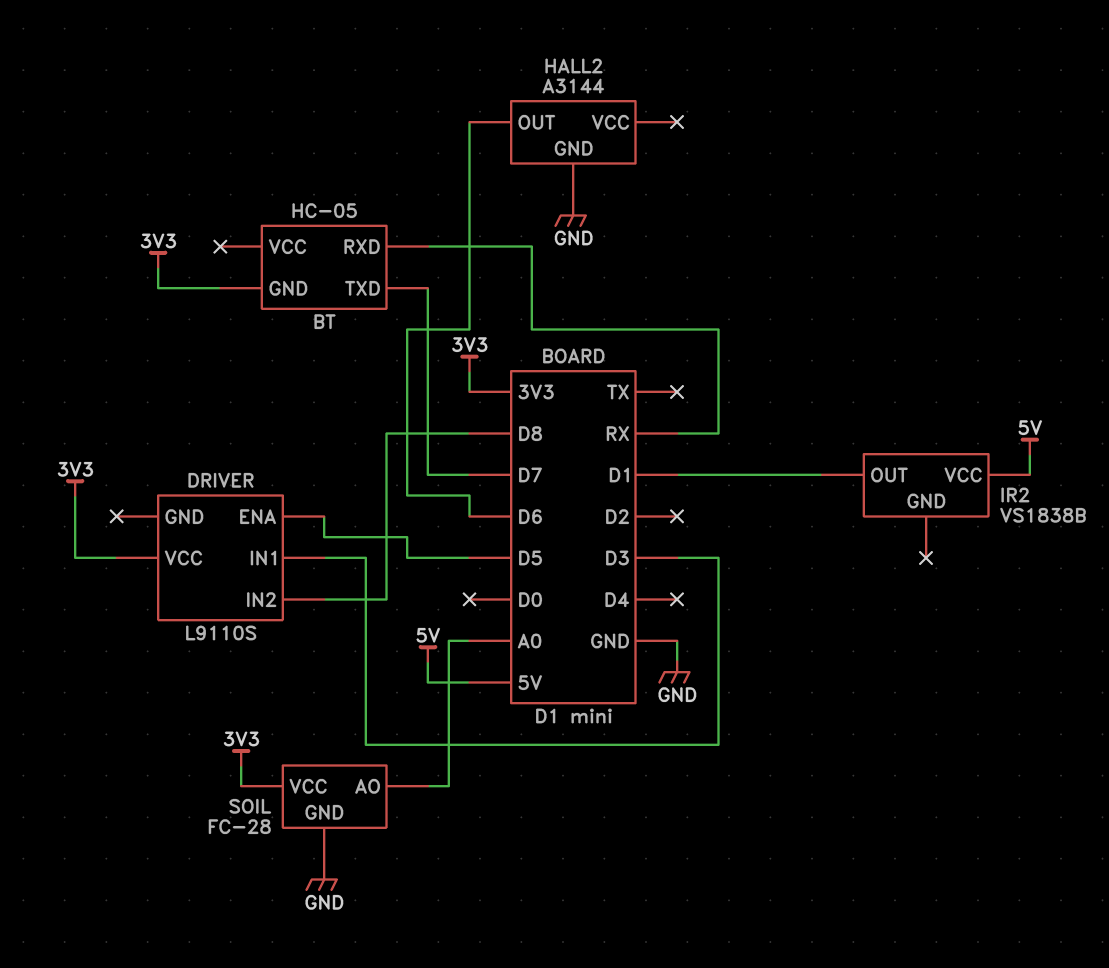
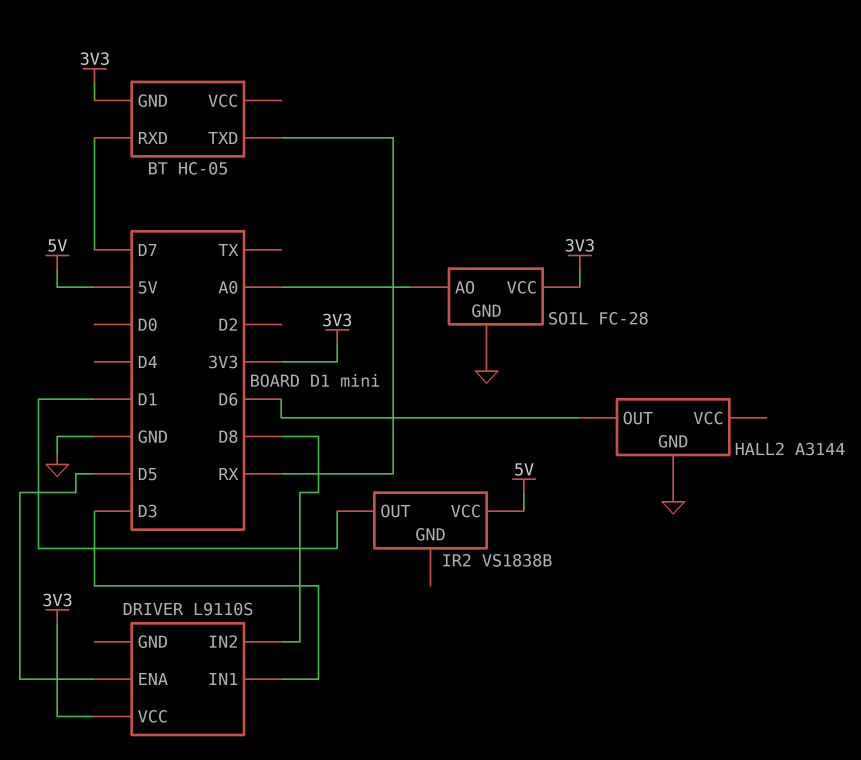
BT pin RXD: RX -> D7
BT pin TXD: D7 -> RX

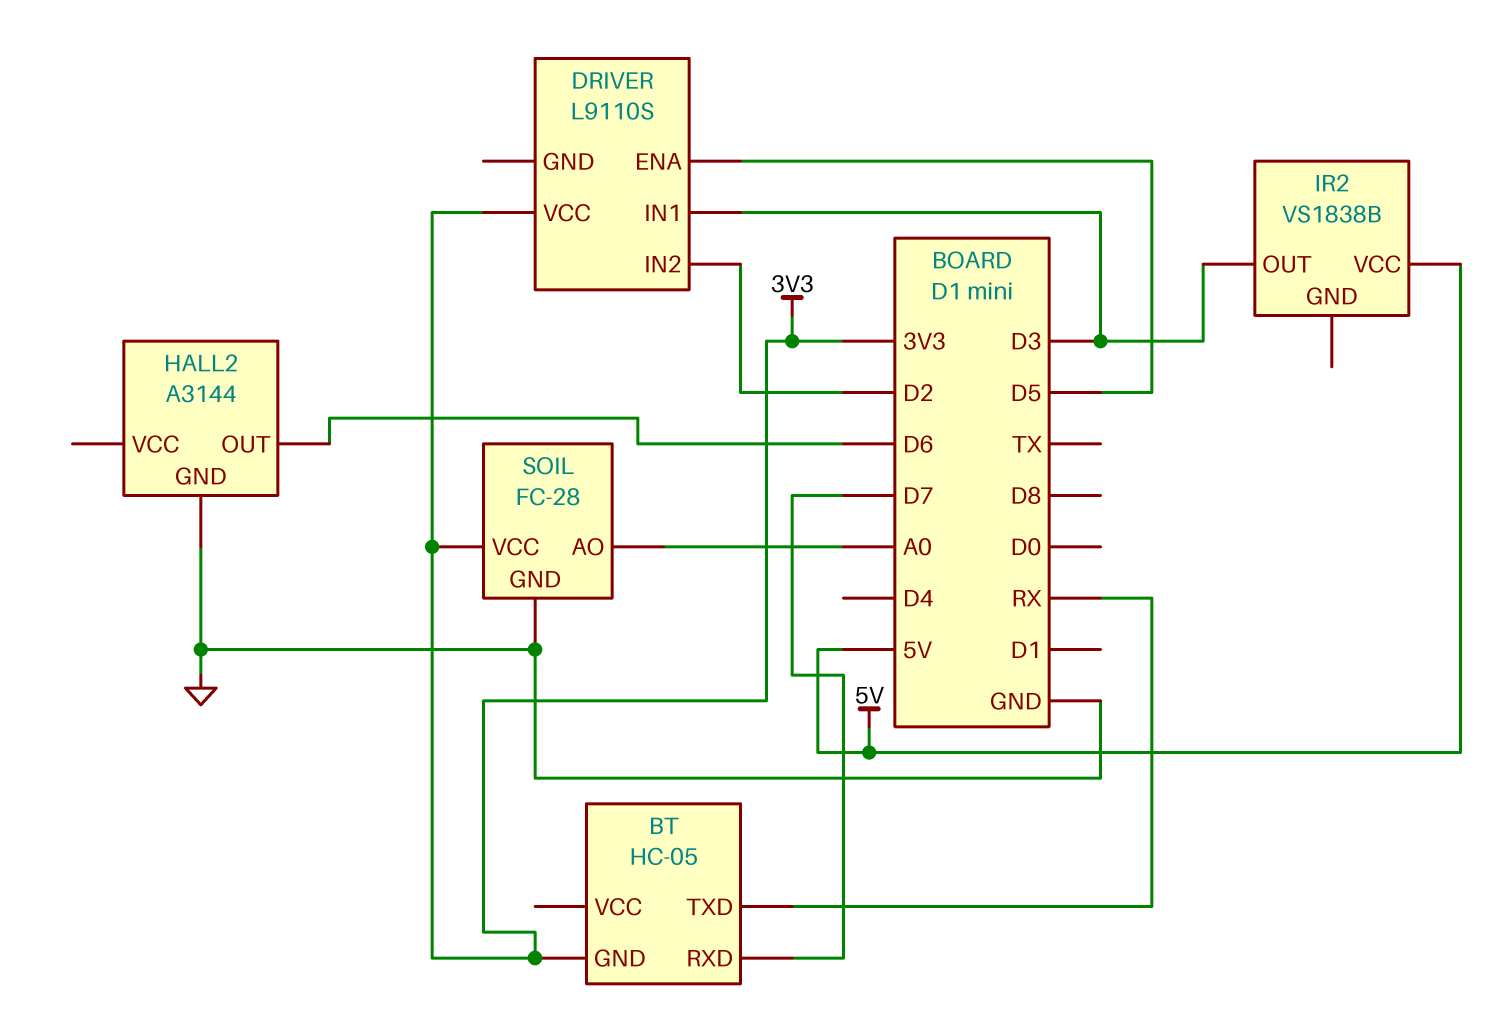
DRIVER pin IN2: D8 -> D2
IR2 pin OUT: D1 -> D3

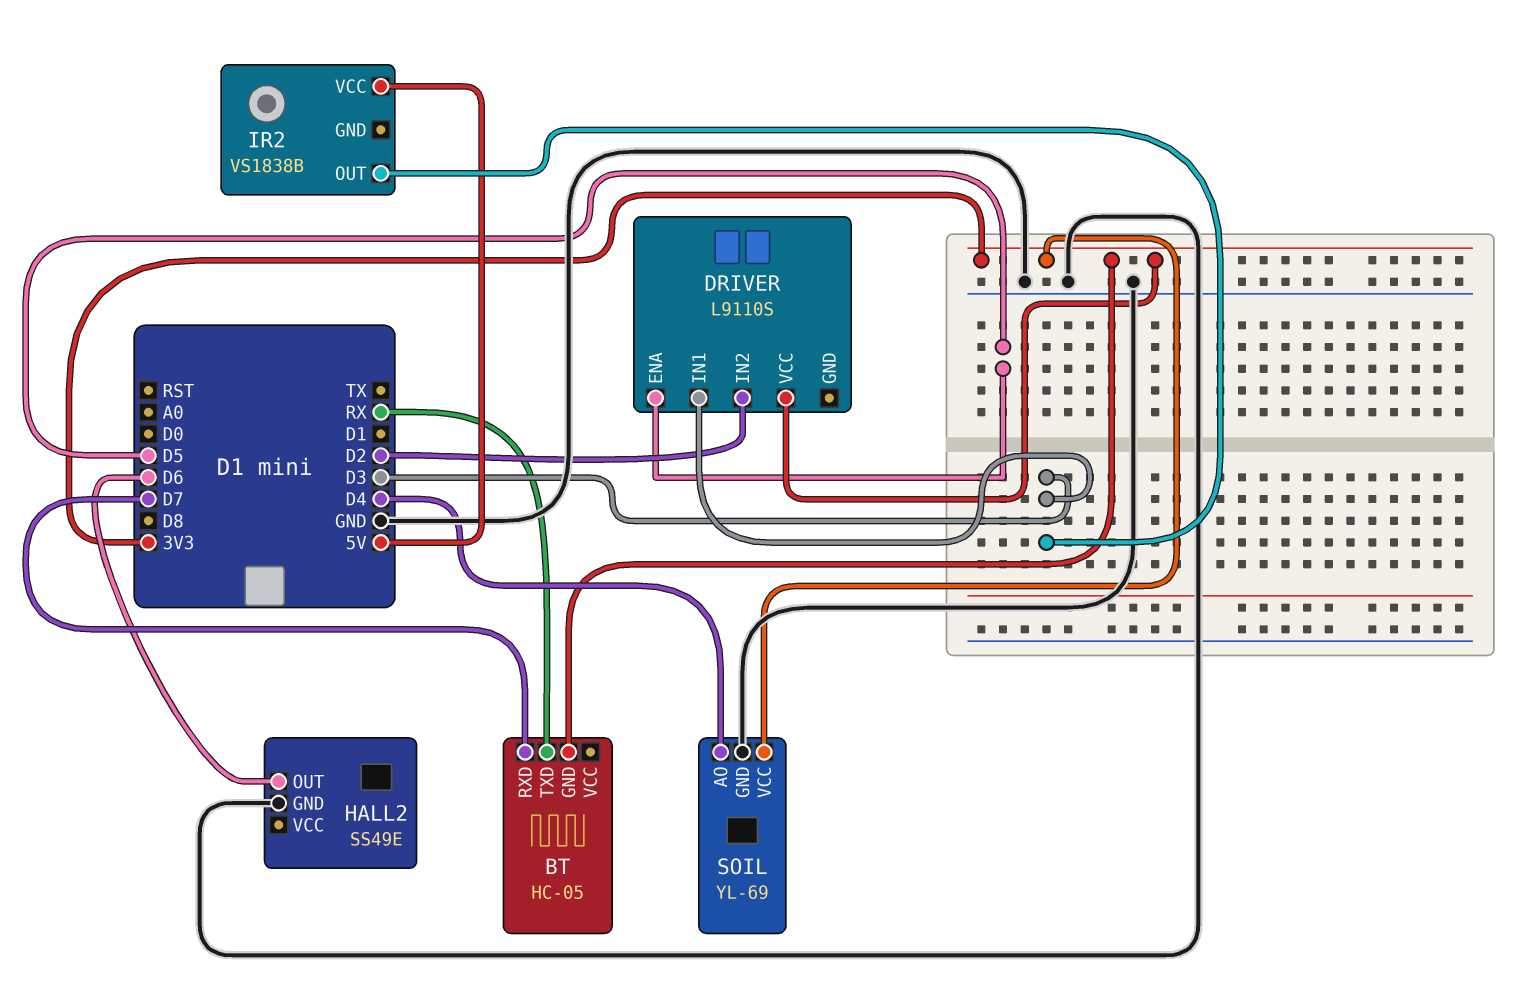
HALL2: A3144 -> SS49E
SOIL: FC-28 -> YL-69
SOIL pin AO: A0 -> D4

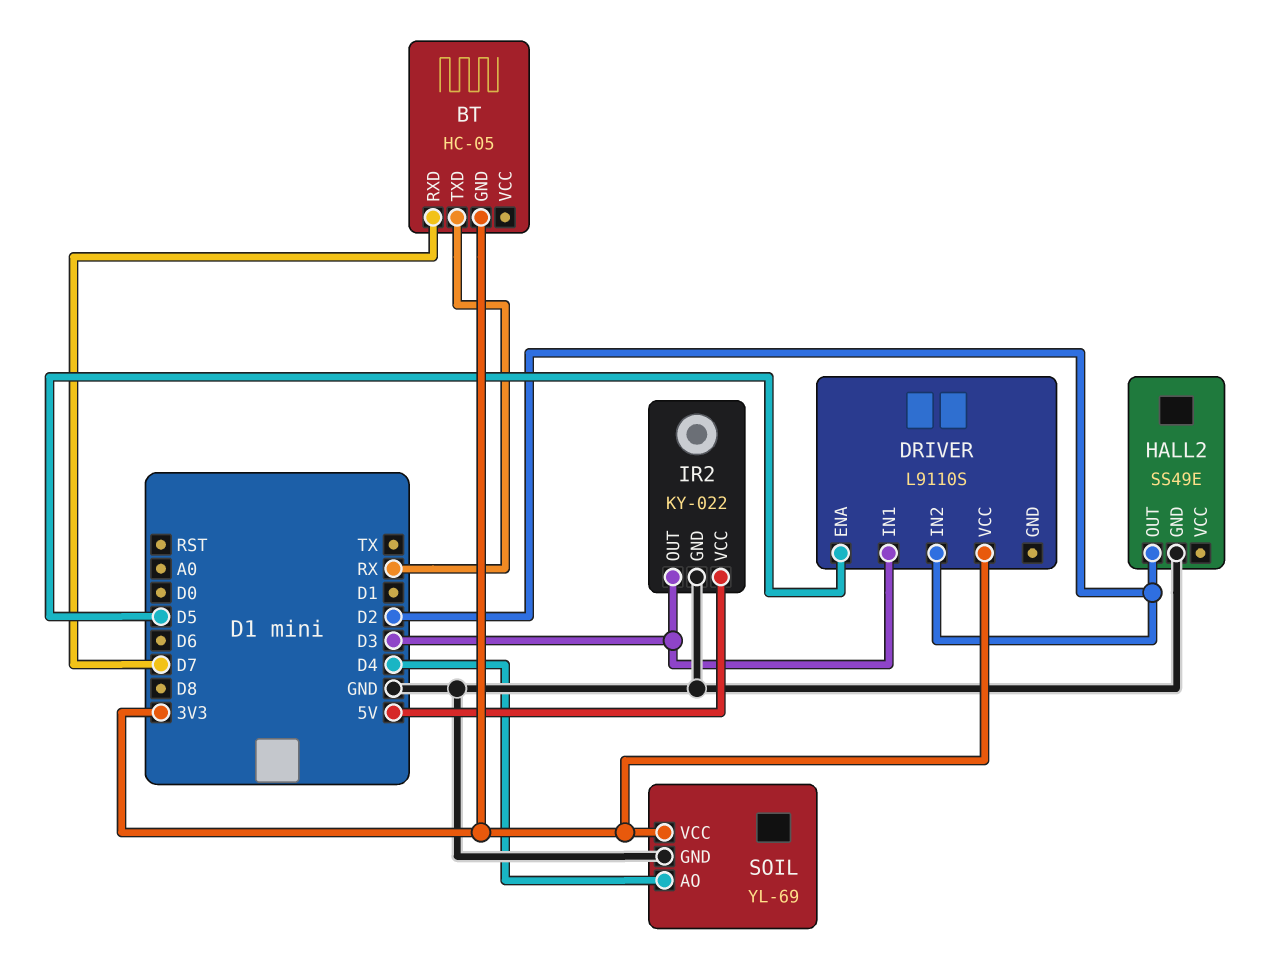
HALL2 pin OUT: D6 -> D2
IR2: VS1838B -> KY-022
IR2 pin GND: none -> GND

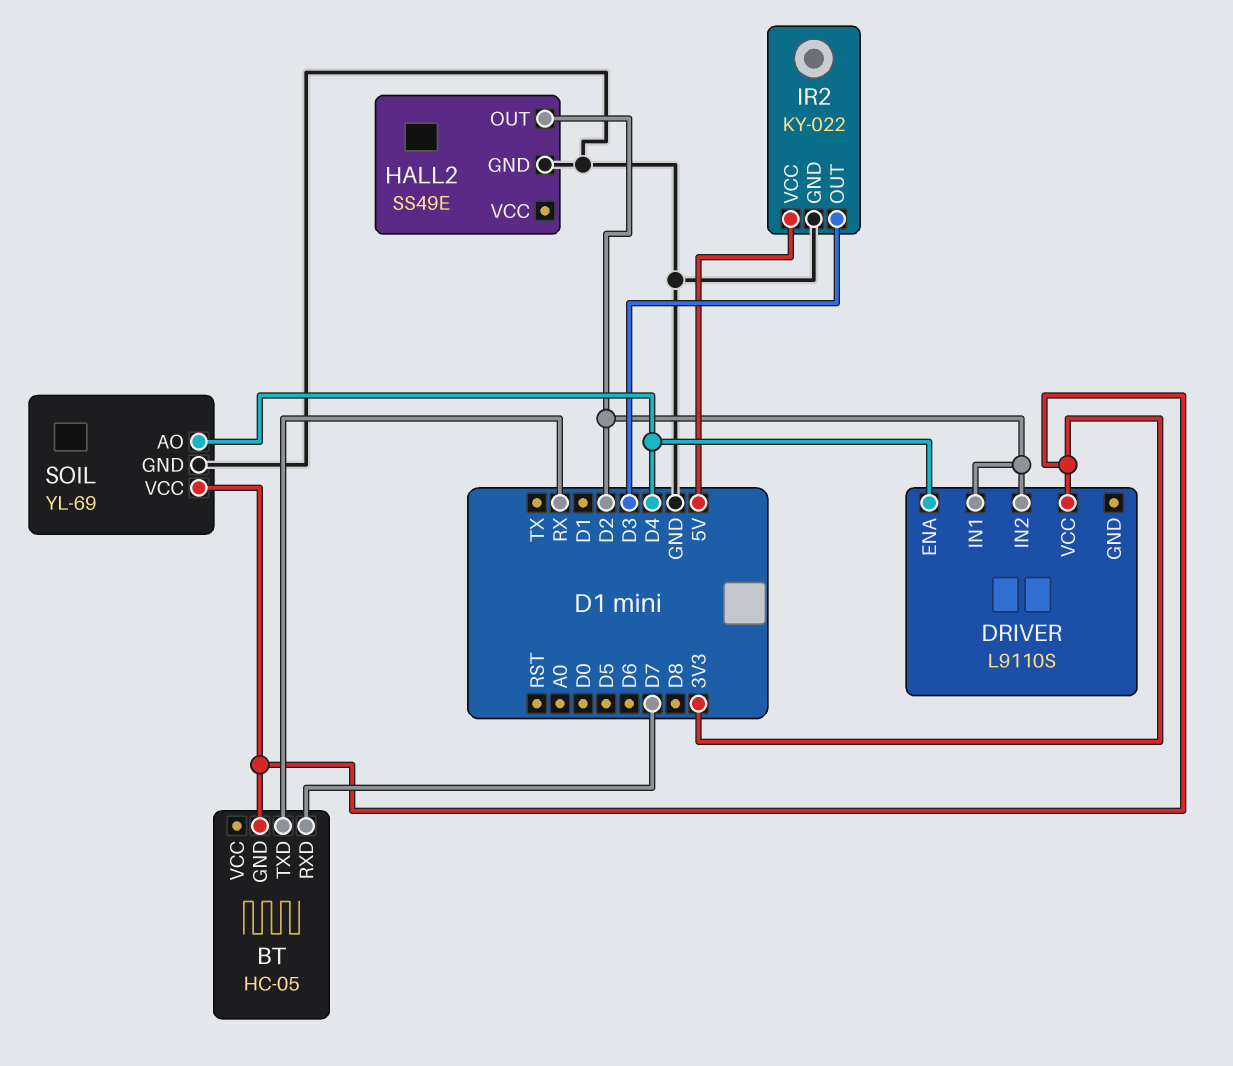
DRIVER pin ENA: D5 -> D4
DRIVER pin IN1: D3 -> D2

